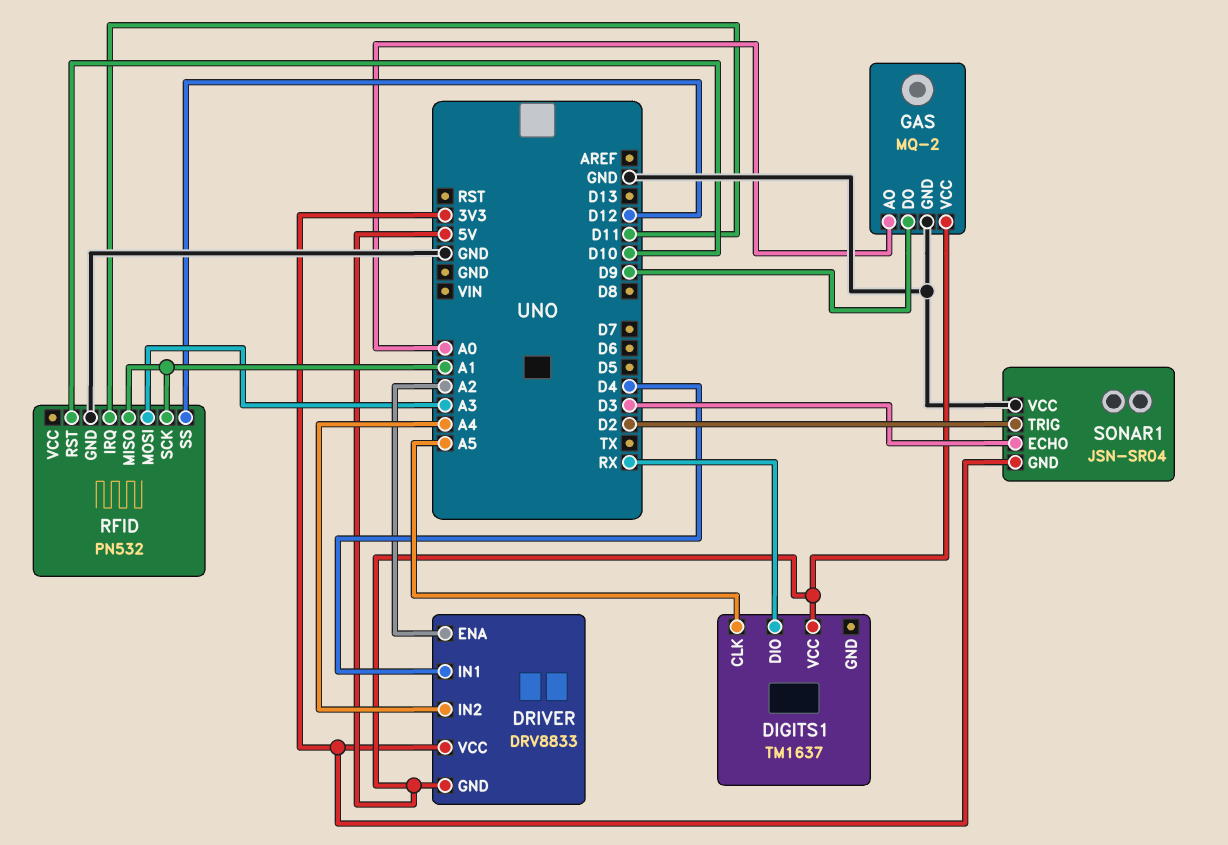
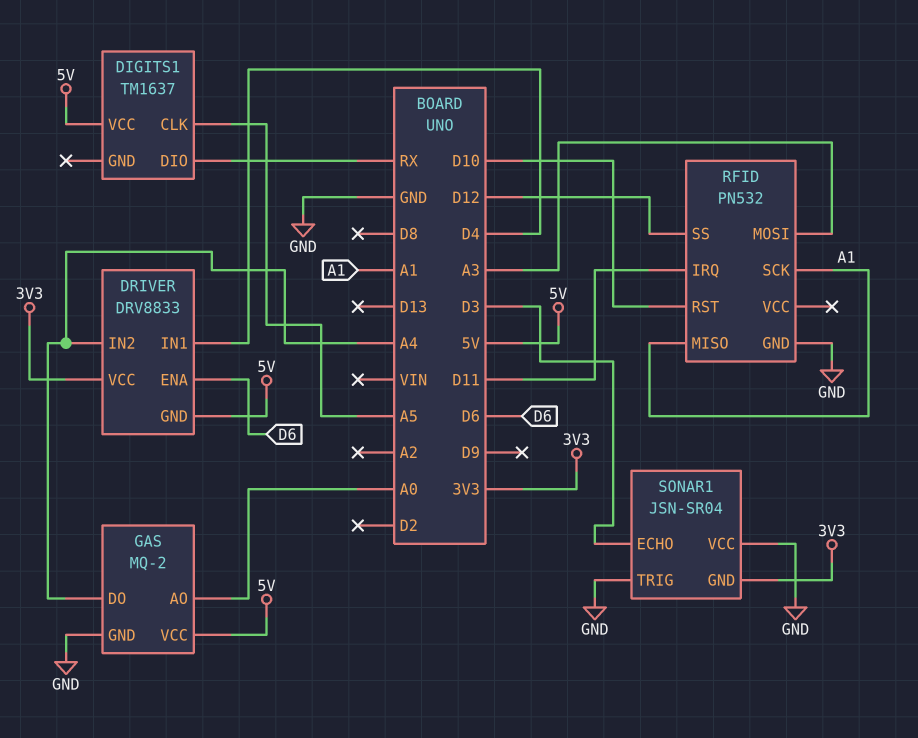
DRIVER pin ENA: A2 -> D6
GAS pin DO: D9 -> A4
SONAR1 pin TRIG: D2 -> GND

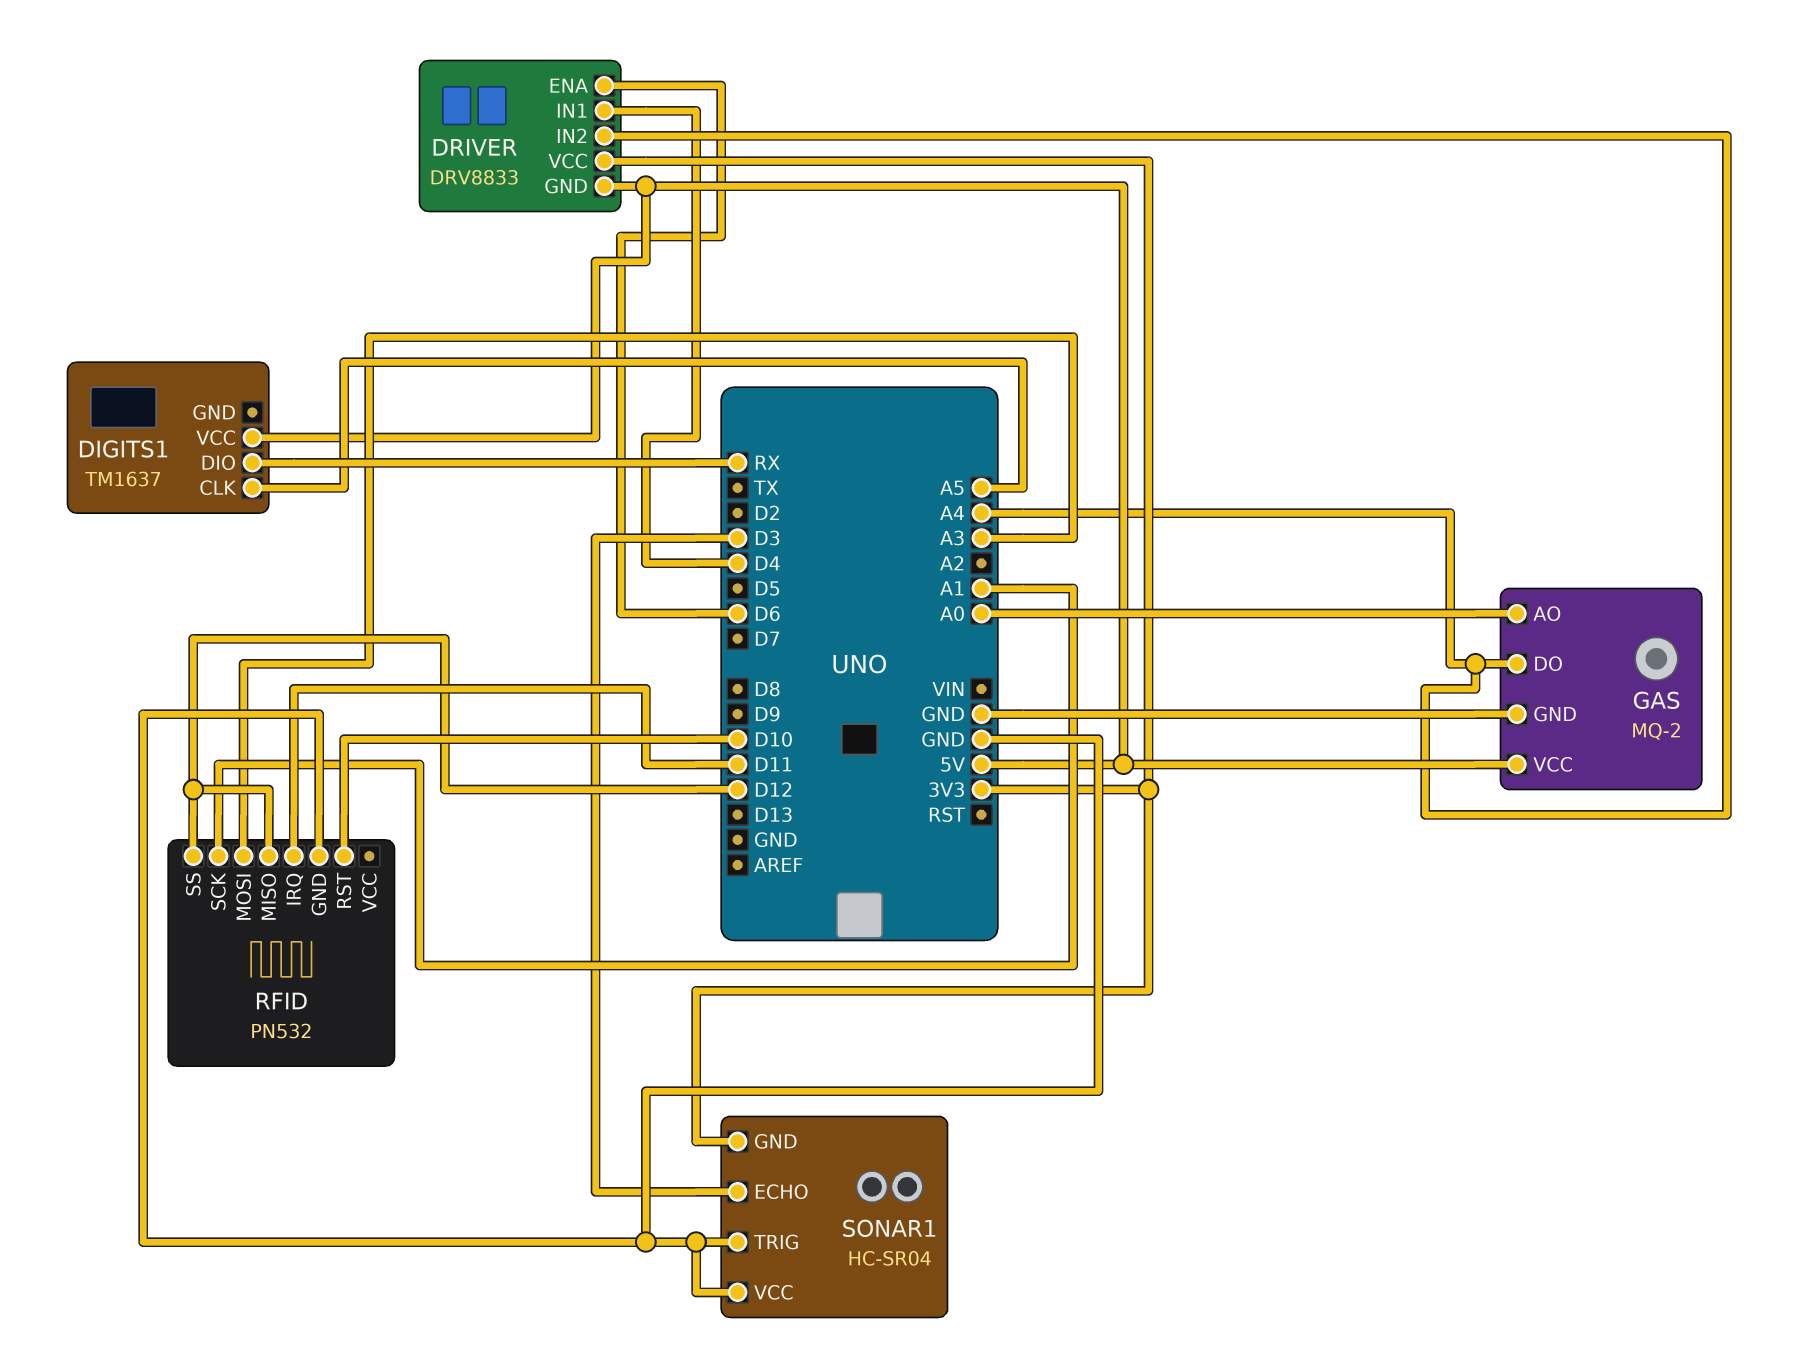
RFID pin MISO: A1 -> D12
SONAR1: JSN-SR04 -> HC-SR04

